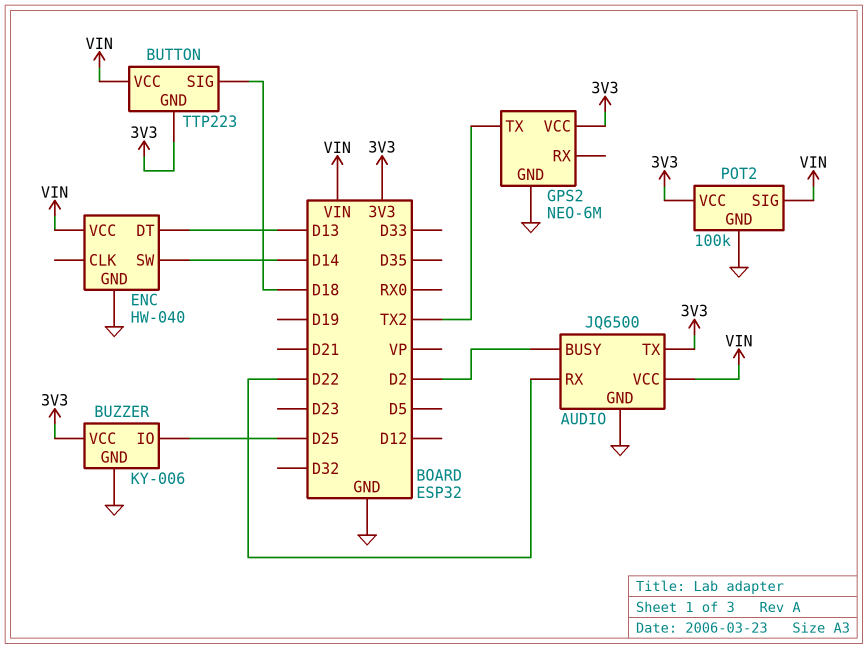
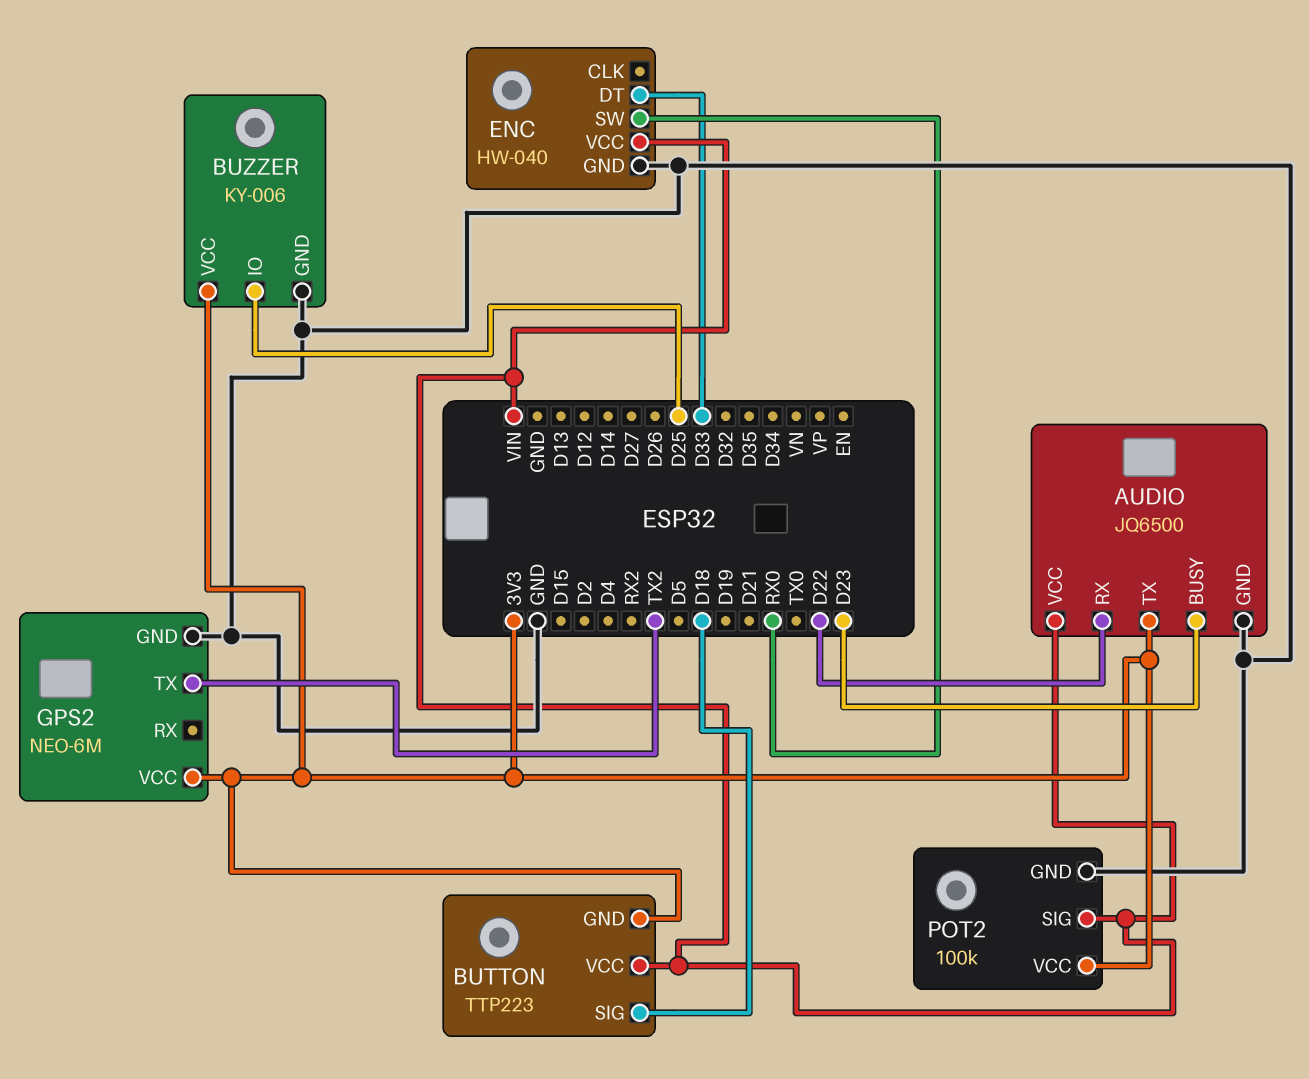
AUDIO pin BUSY: D2 -> D23
ENC pin DT: D13 -> D33
ENC pin SW: D14 -> RX0

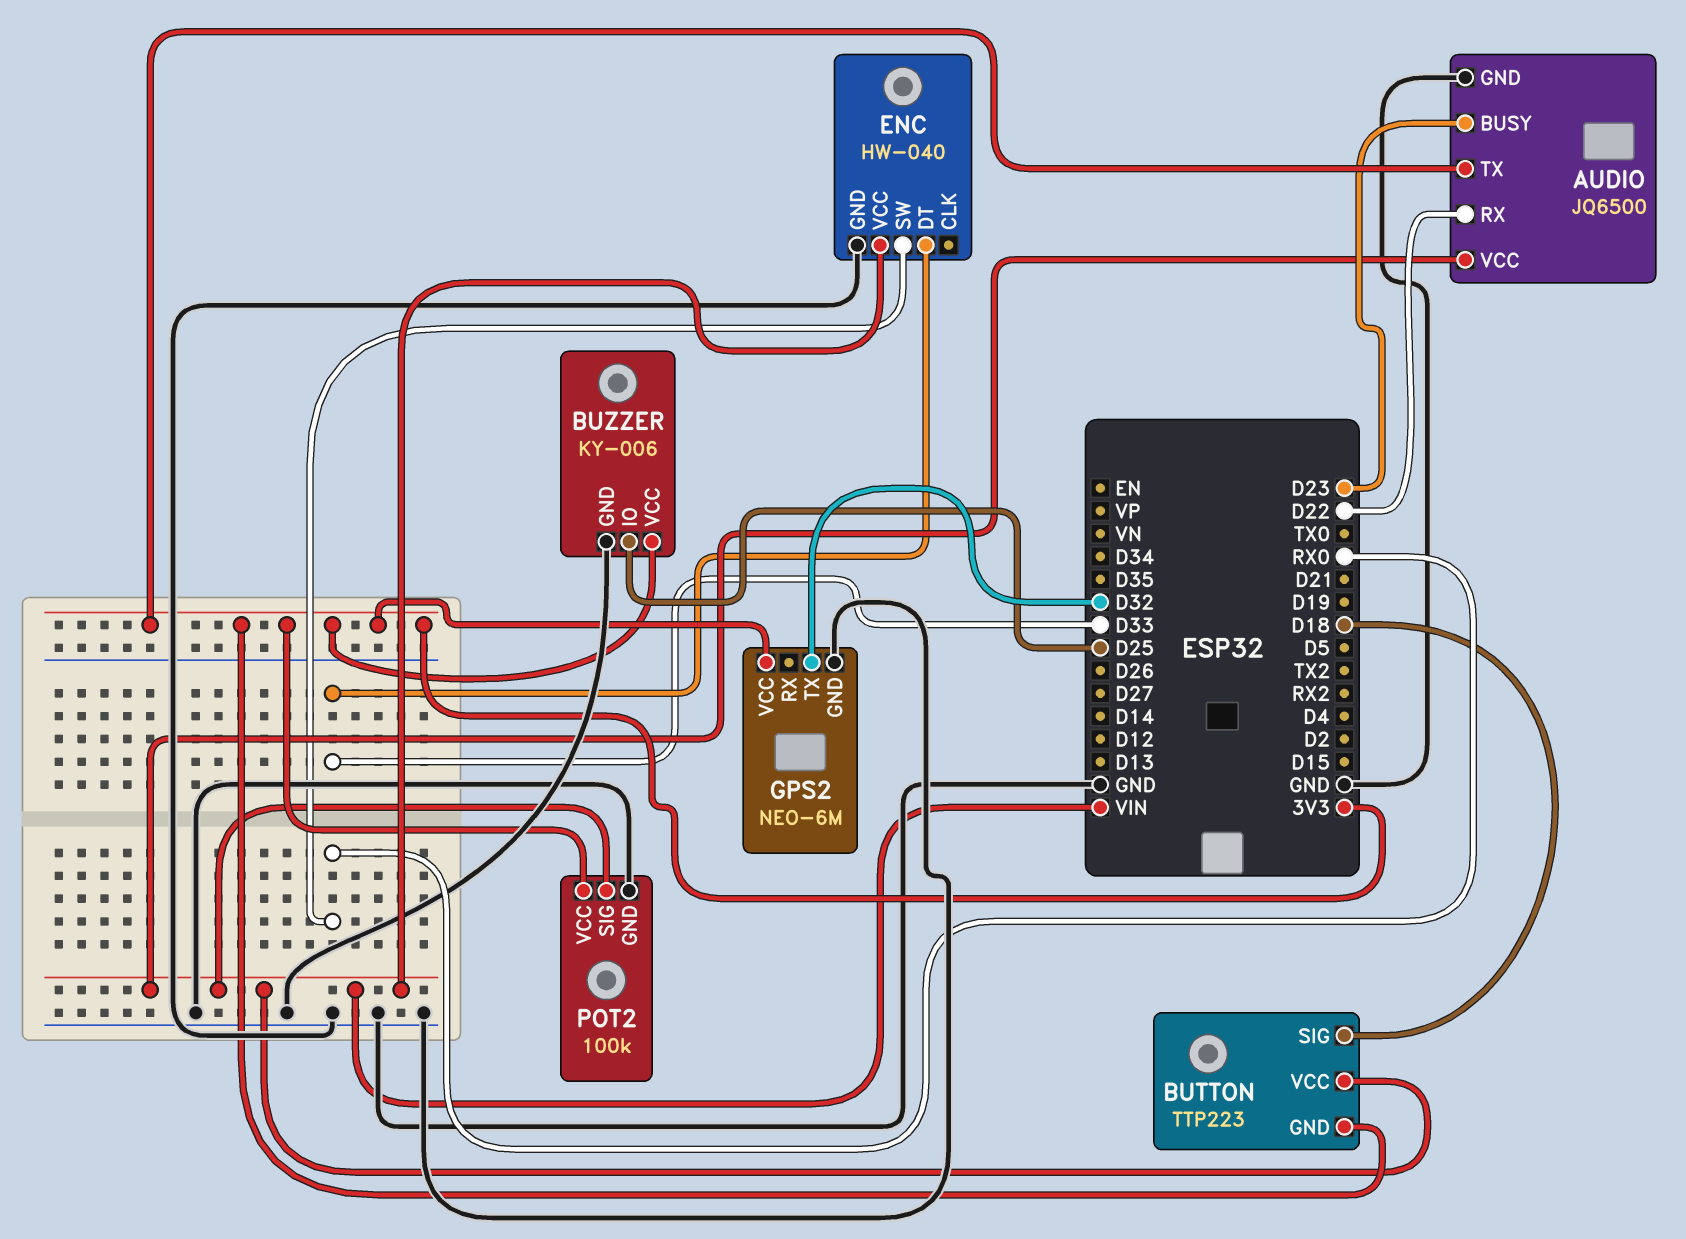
GPS2 pin TX: TX2 -> D32

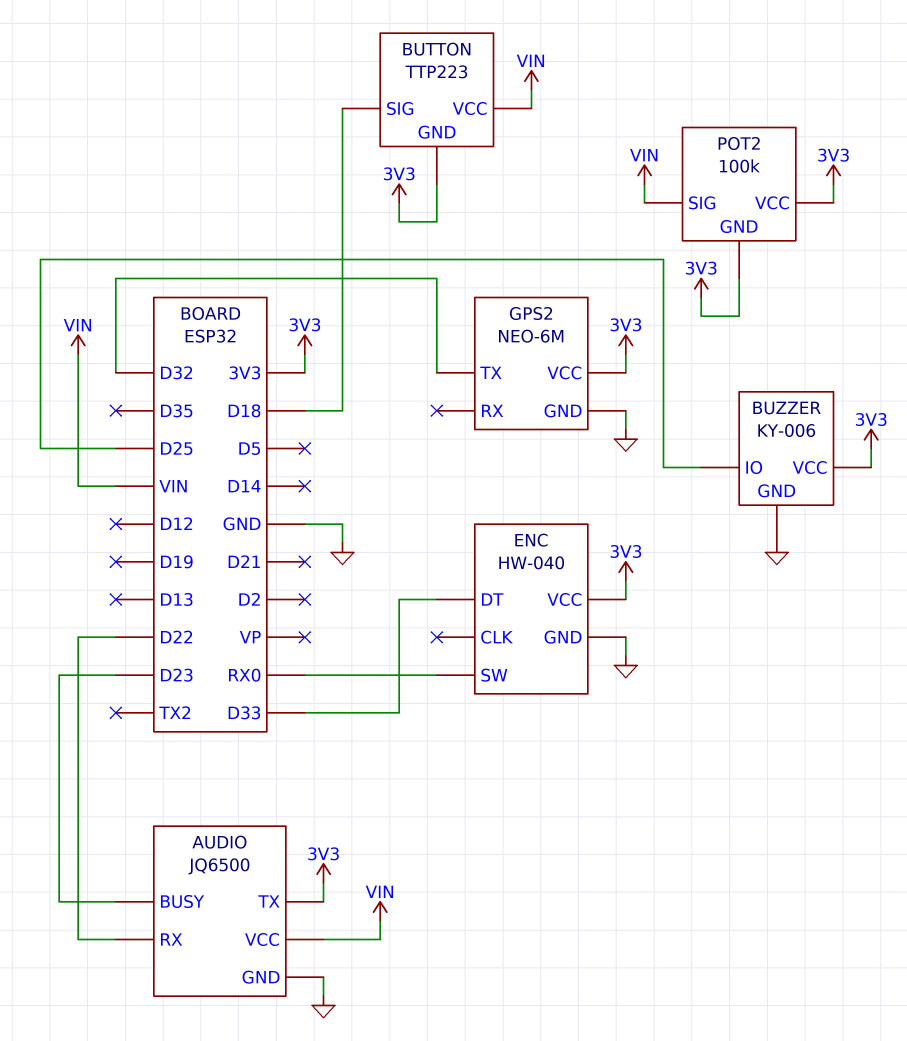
ENC pin VCC: VIN -> 3V3
POT2 pin GND: GND -> 3V3

